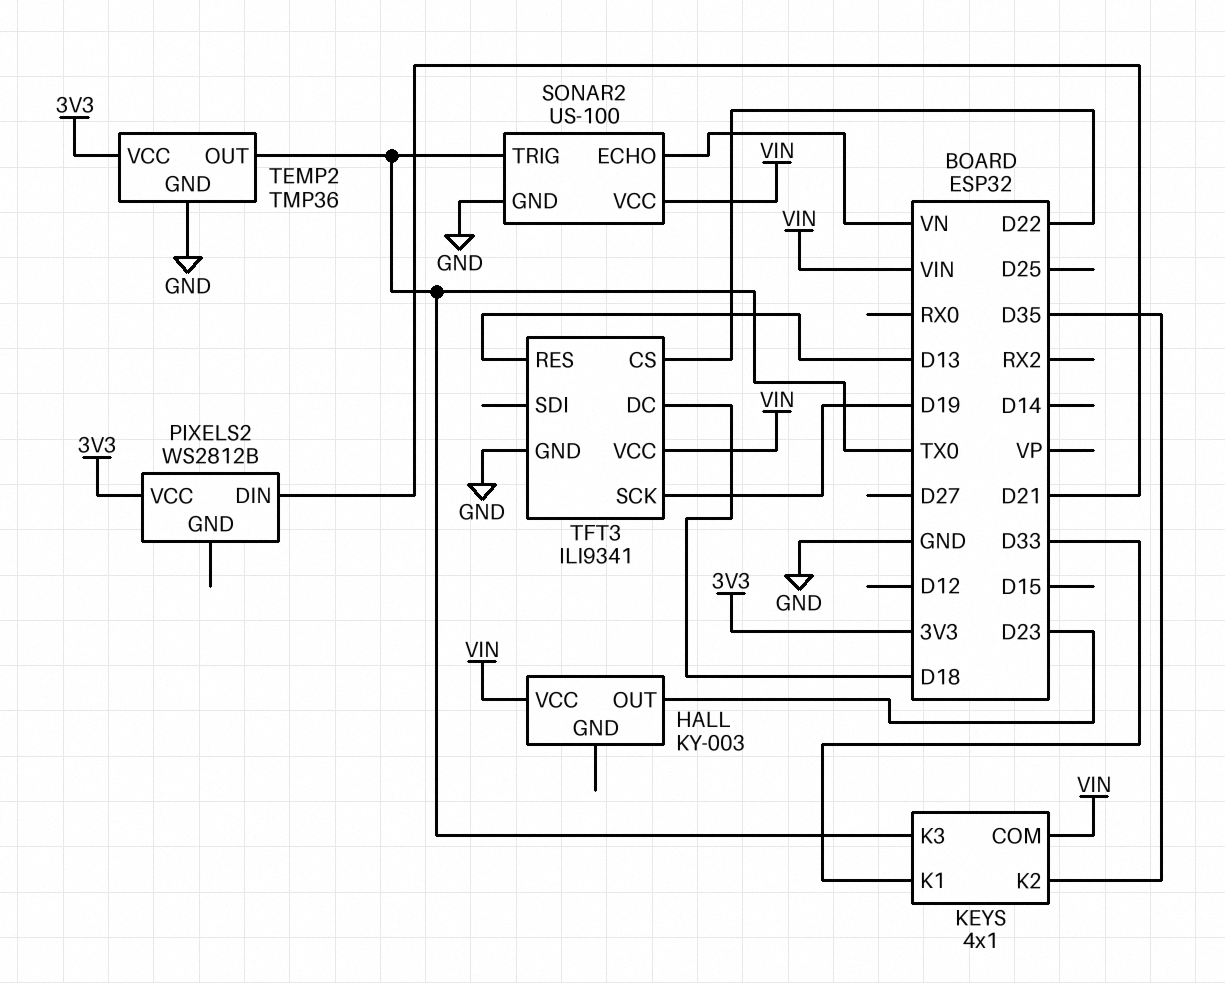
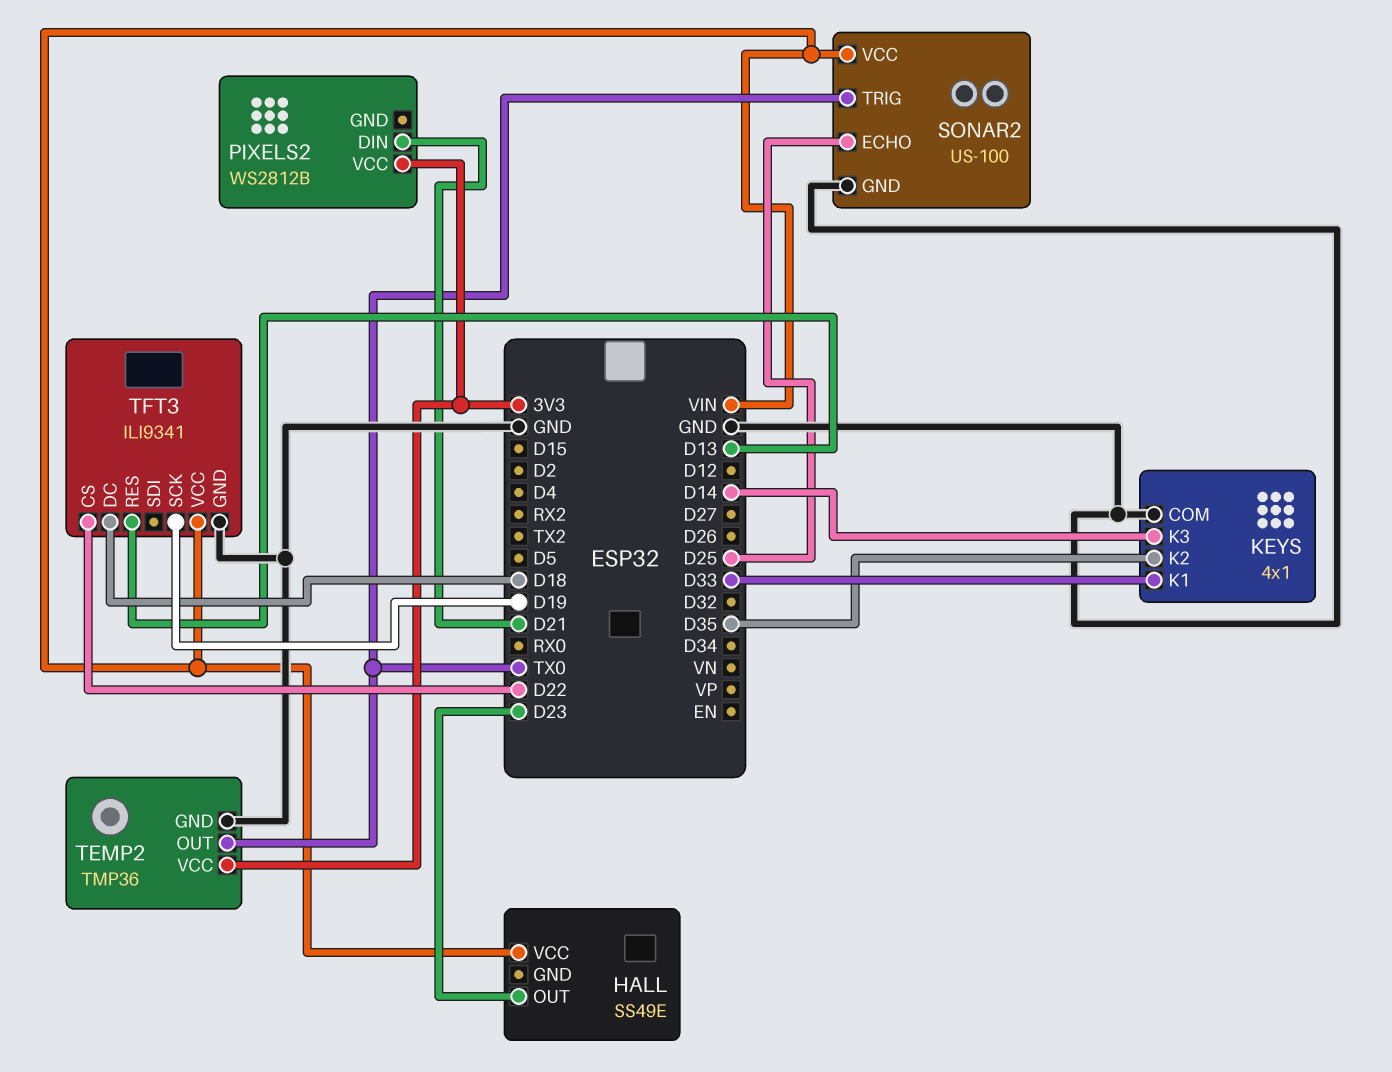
HALL: KY-003 -> SS49E
KEYS pin COM: VIN -> GND
KEYS pin K3: TX0 -> D14
SONAR2 pin ECHO: VN -> D25

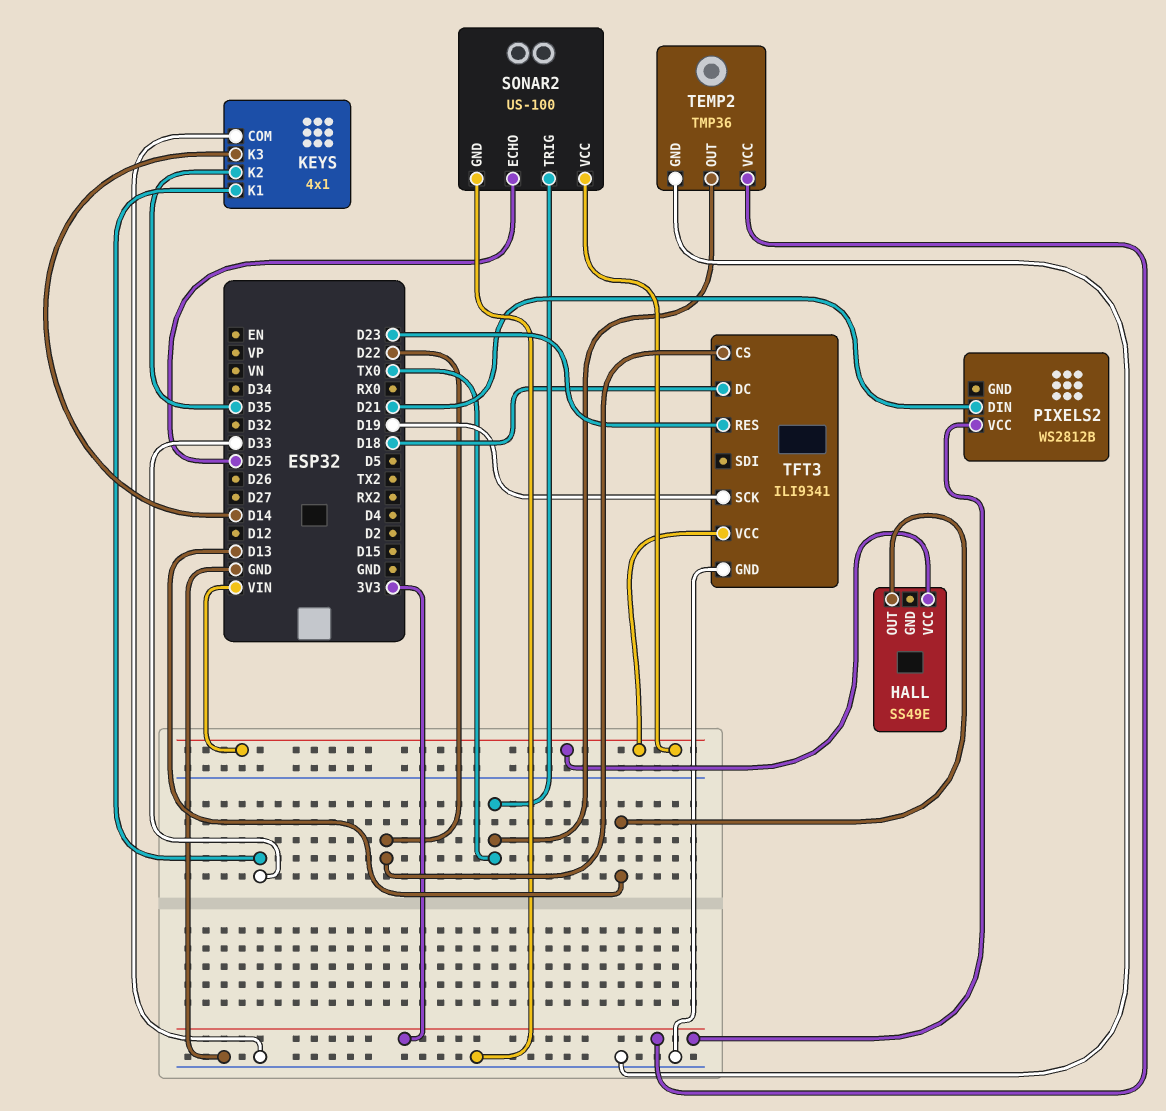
HALL pin OUT: D23 -> D13
TFT3 pin RES: D13 -> D23

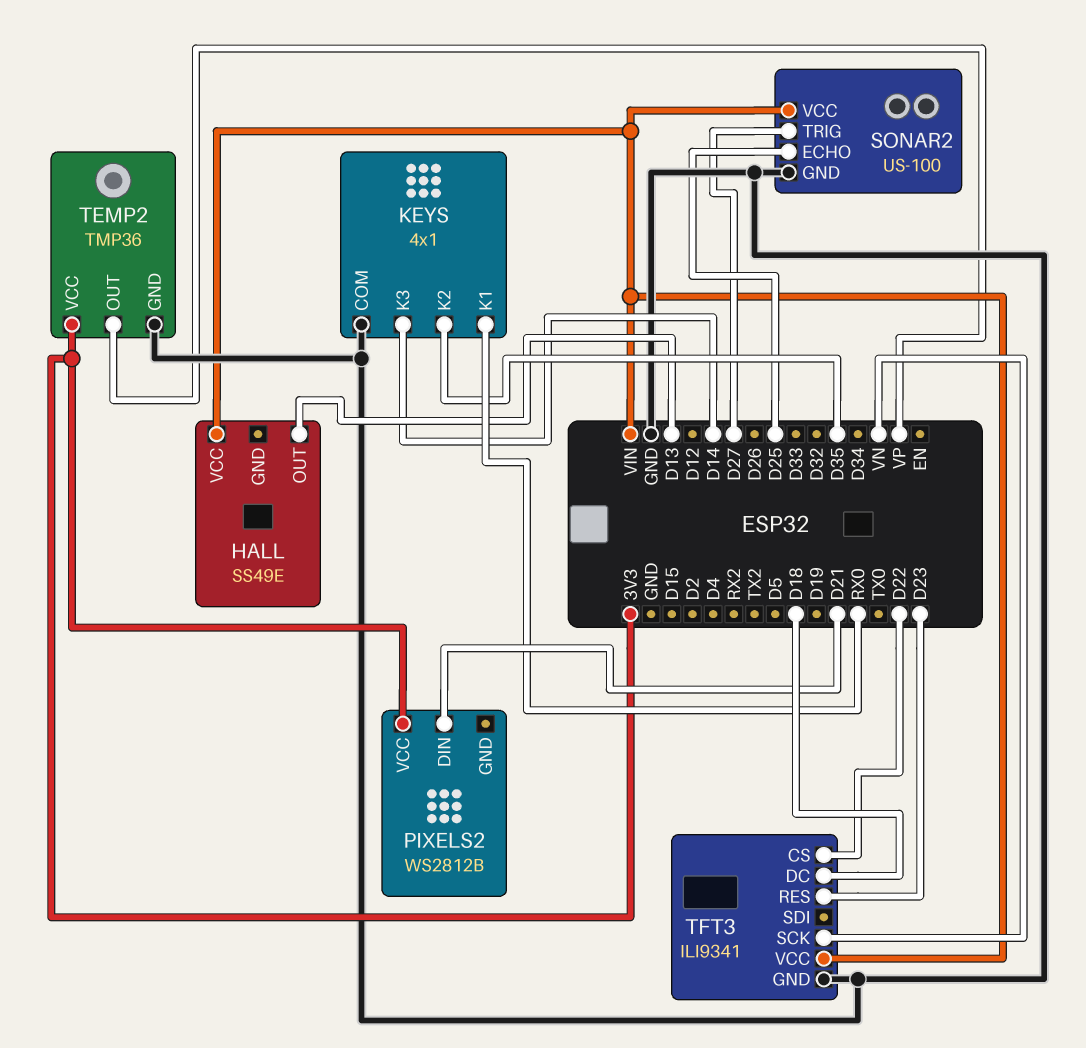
KEYS pin K1: D33 -> RX0
SONAR2 pin TRIG: TX0 -> D27
TEMP2 pin OUT: TX0 -> VP
TFT3 pin SCK: D19 -> VN

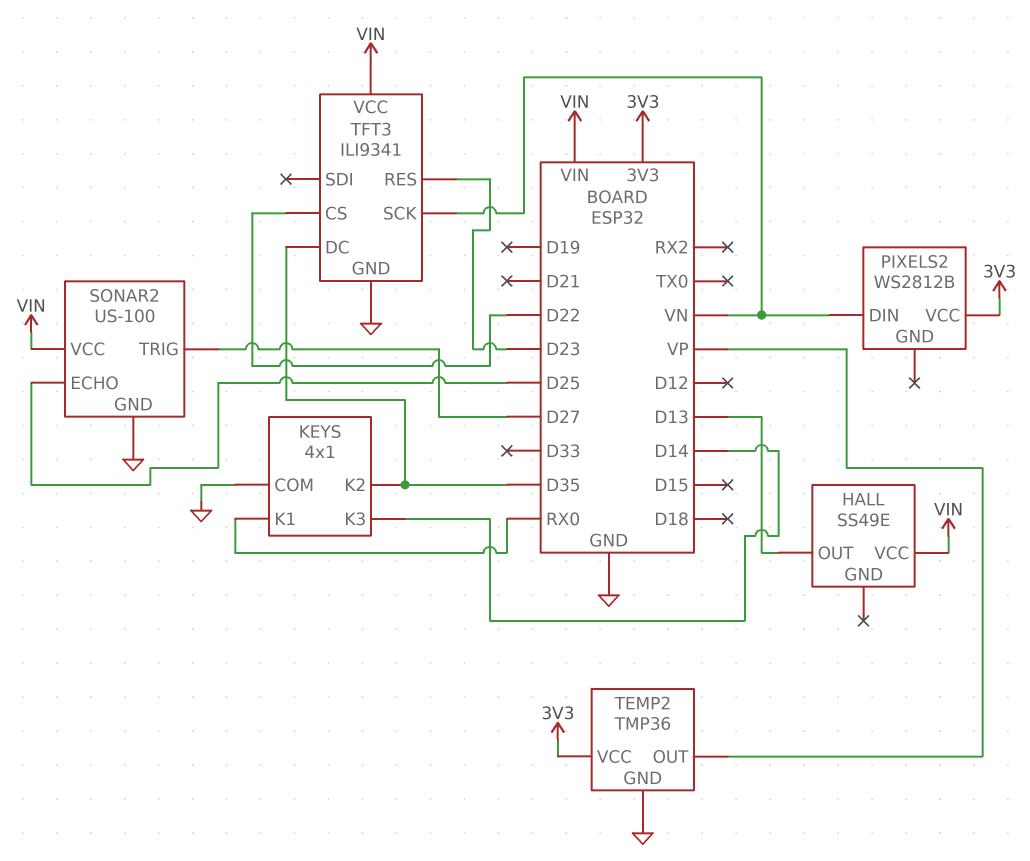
PIXELS2 pin DIN: D21 -> VN
TFT3 pin DC: D18 -> D35

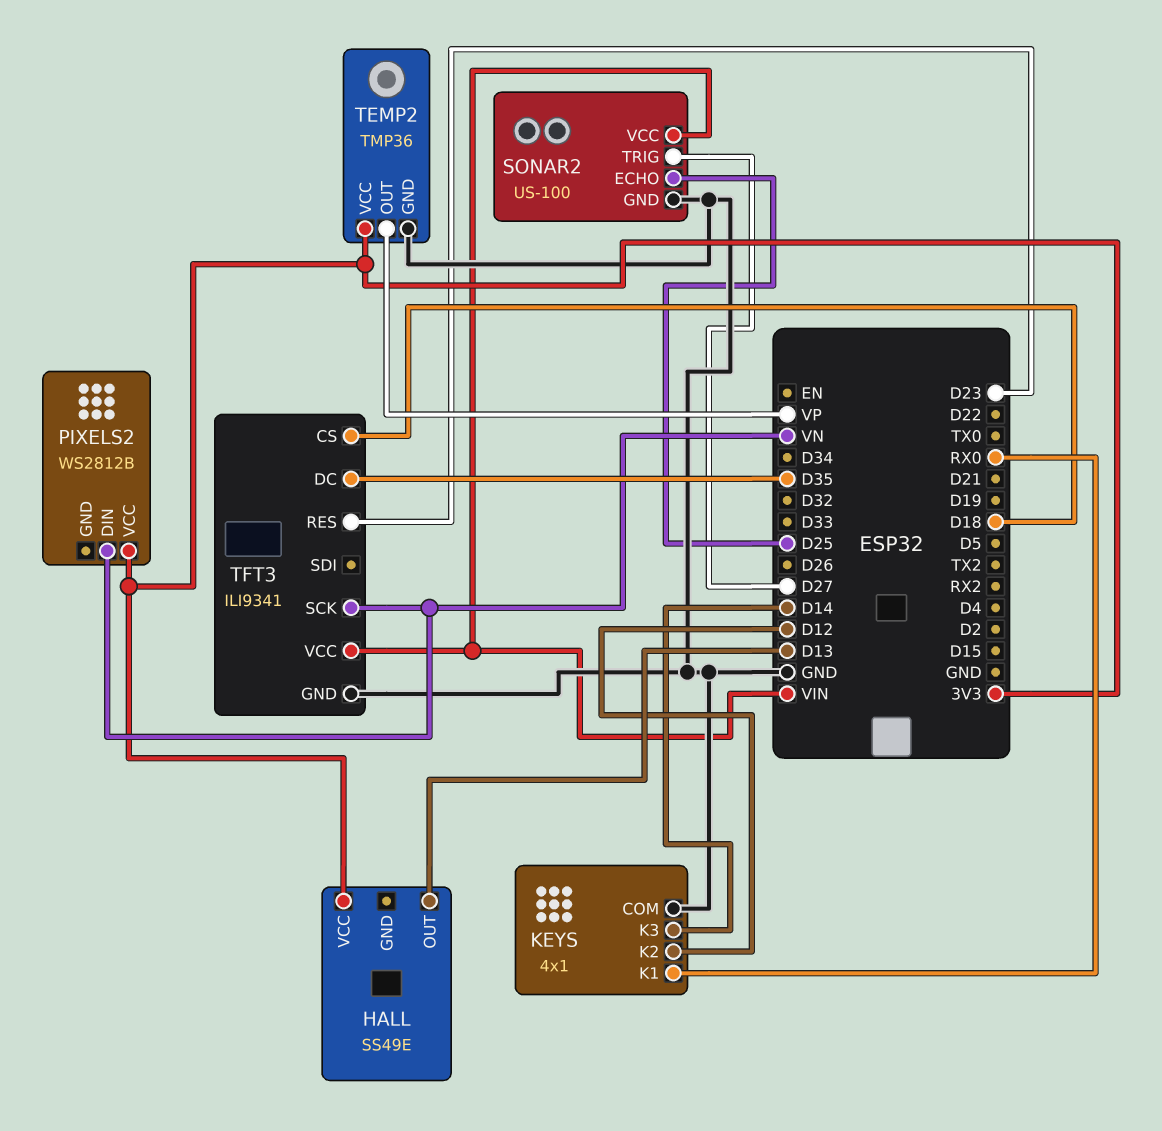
HALL pin VCC: VIN -> 3V3
KEYS pin K2: D35 -> D12
TFT3 pin CS: D22 -> D18

